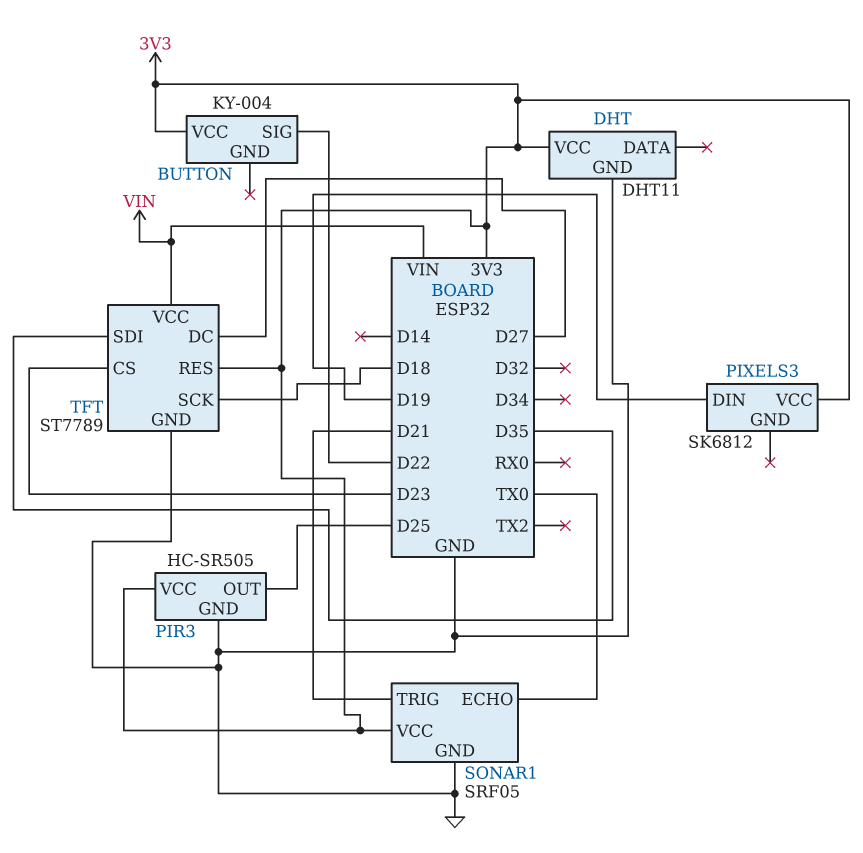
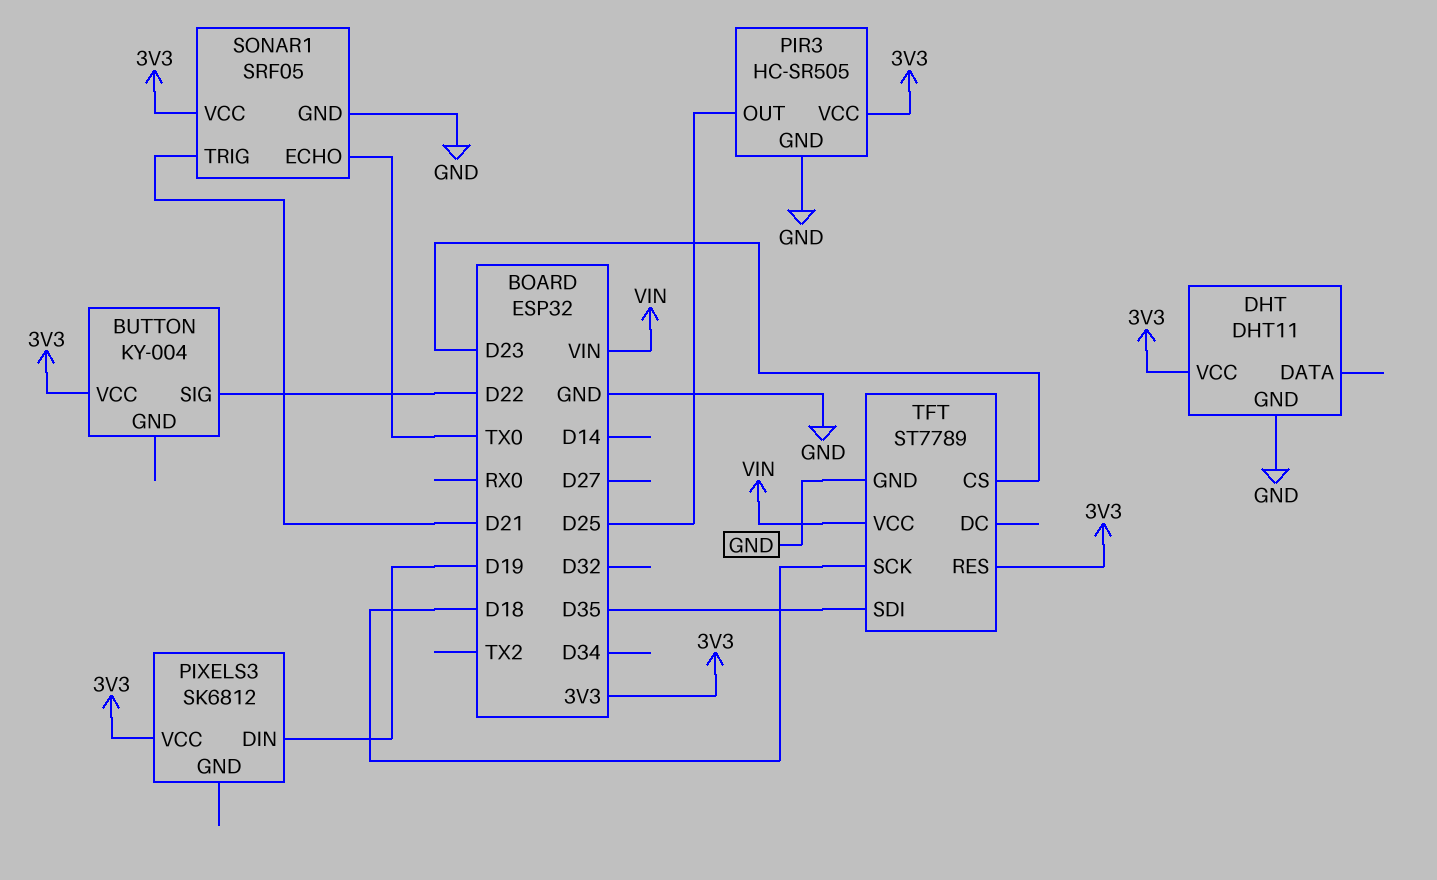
TFT pin DC: D27 -> none

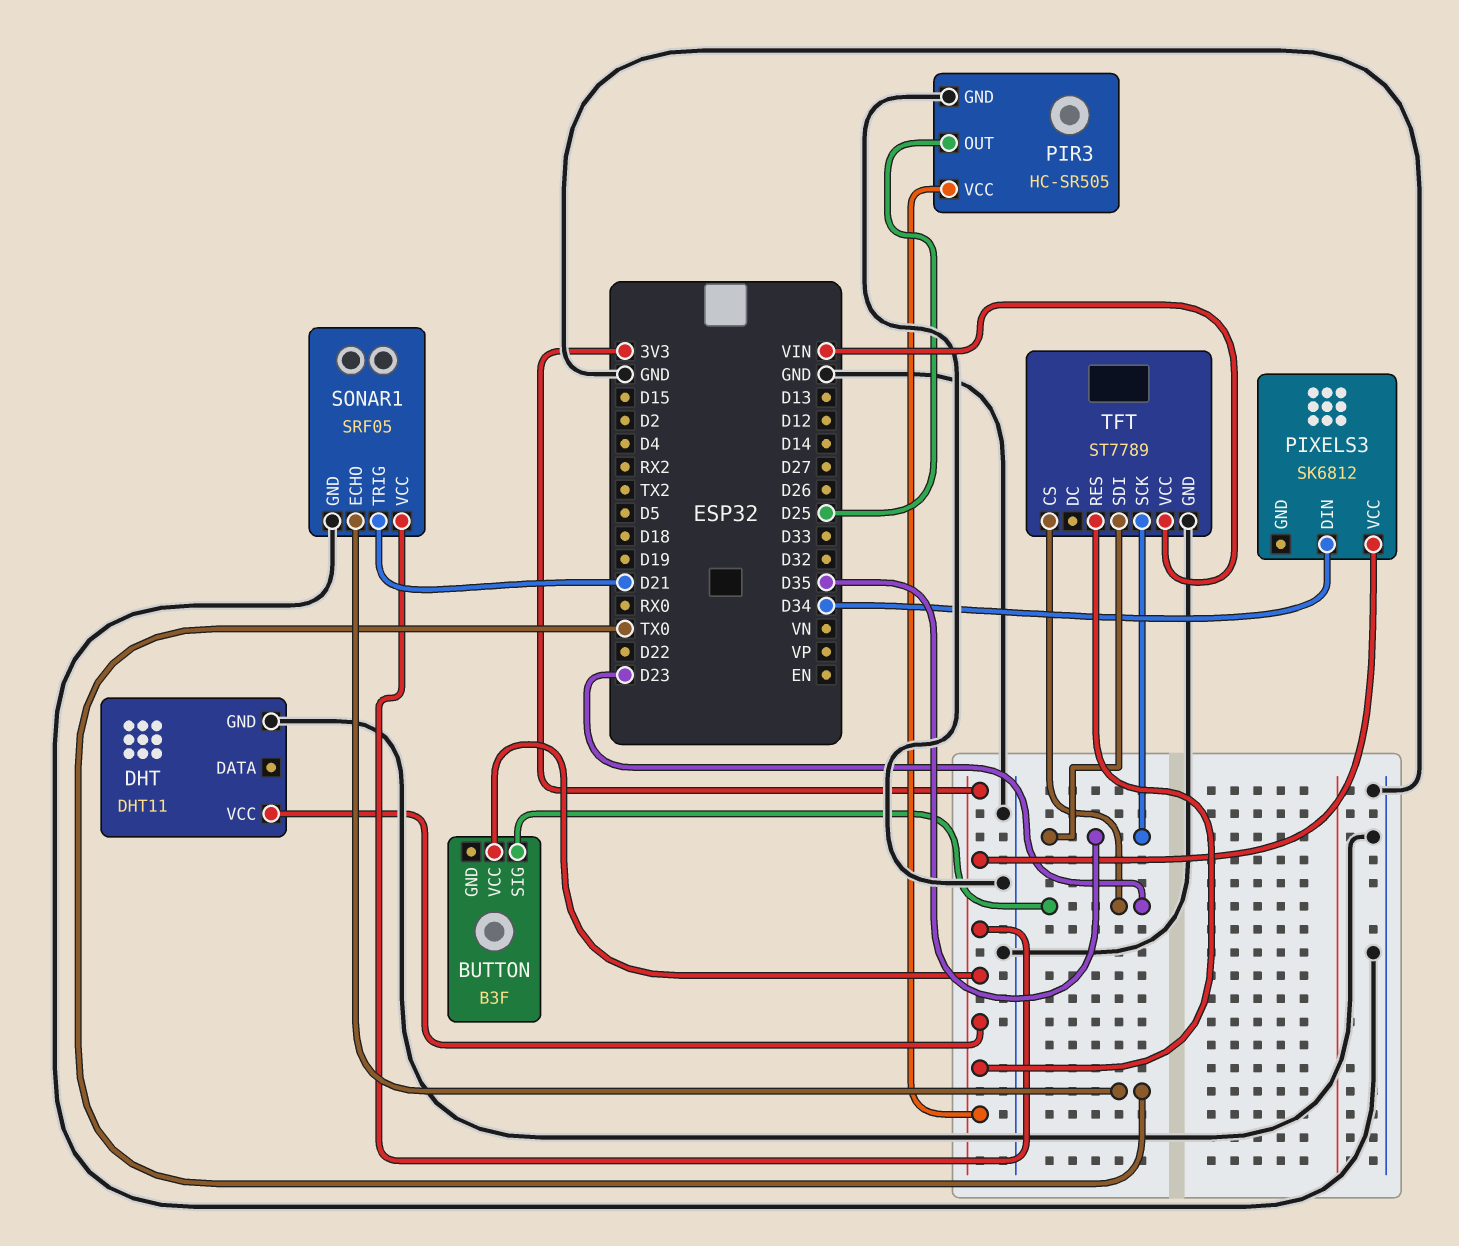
BUTTON: KY-004 -> B3F
BUTTON pin SIG: D22 -> D23
PIXELS3 pin DIN: D19 -> D34
TFT pin SCK: D18 -> D35

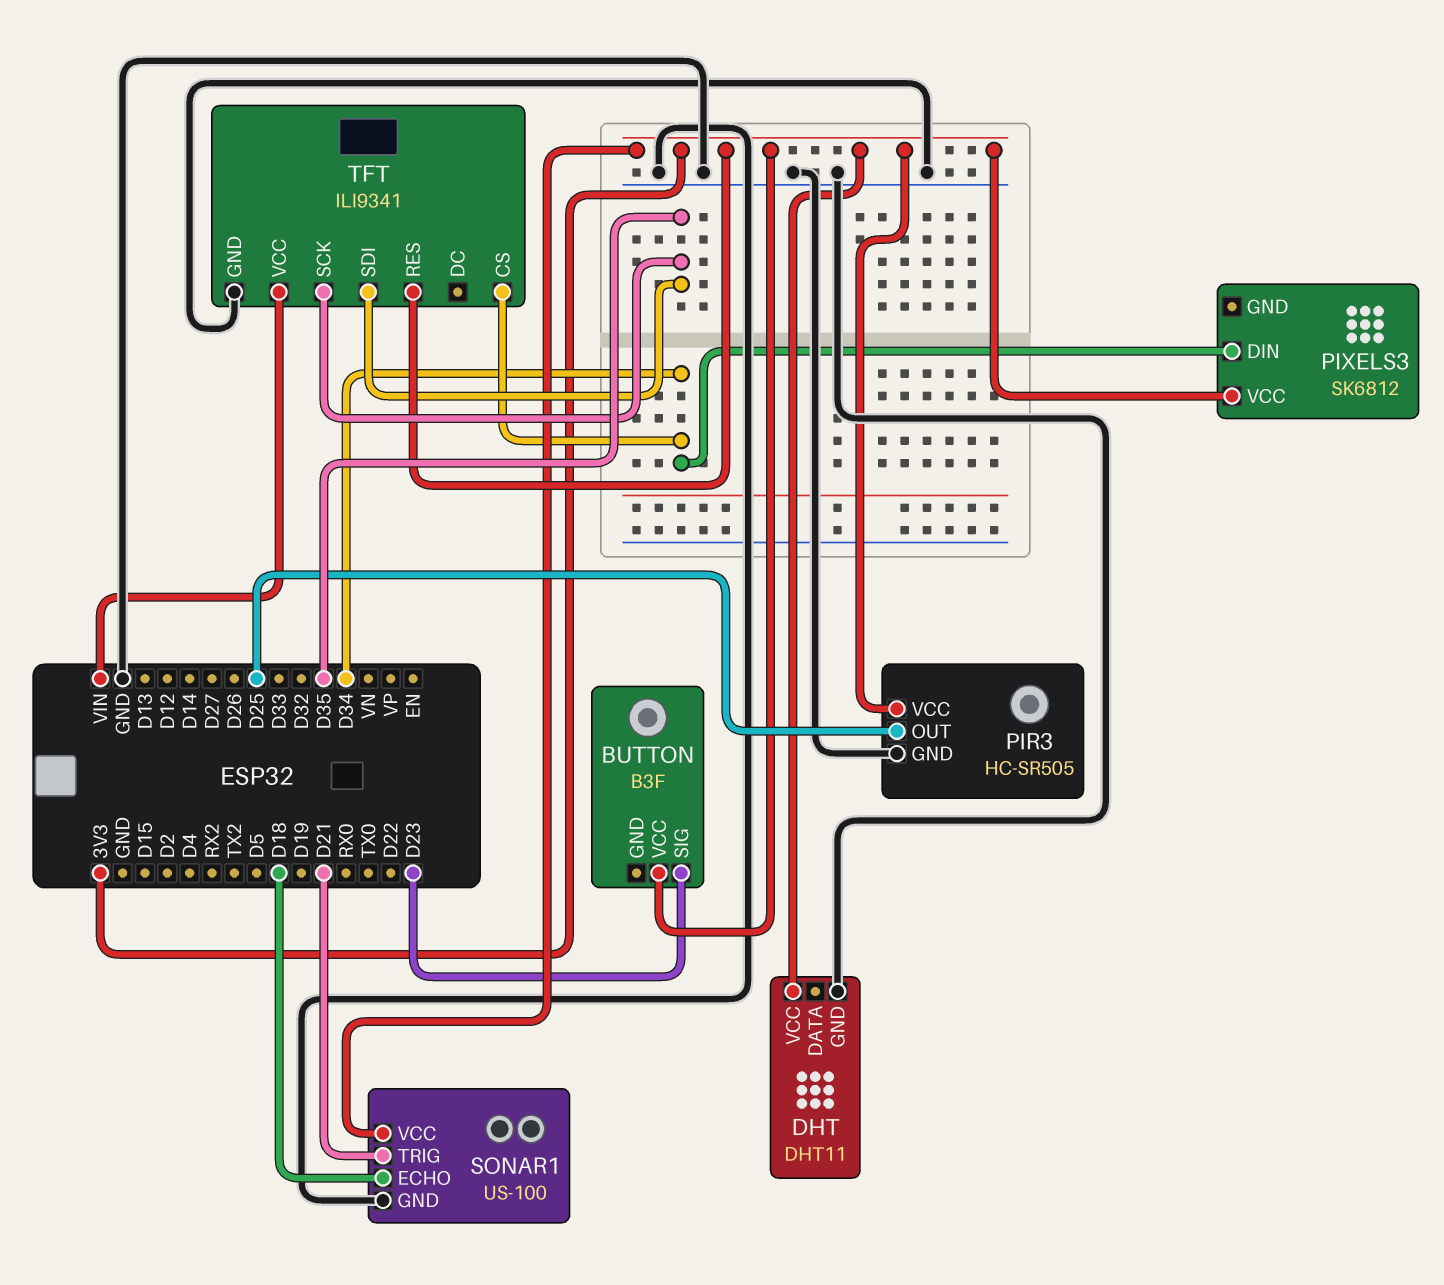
SONAR1: SRF05 -> US-100
SONAR1 pin ECHO: TX0 -> D18
TFT: ST7789 -> ILI9341
TFT pin CS: D23 -> D34

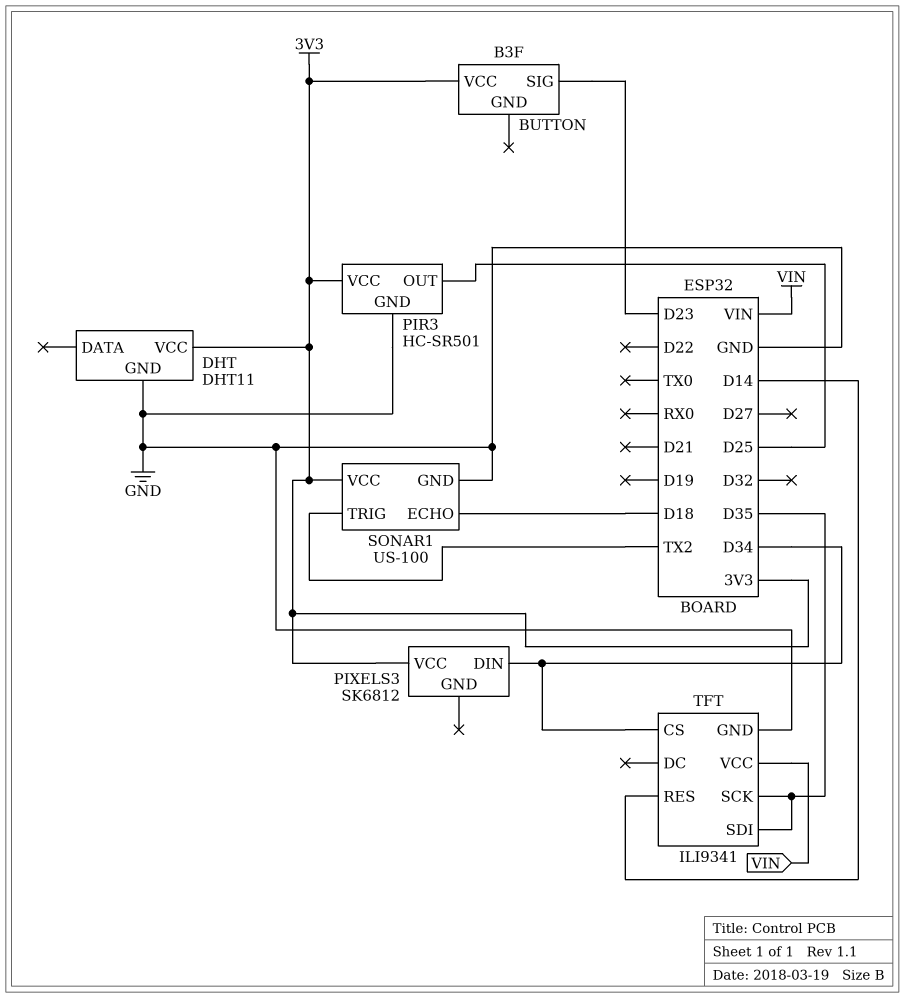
PIR3: HC-SR505 -> HC-SR501
SONAR1 pin TRIG: D21 -> TX2
TFT pin RES: 3V3 -> D14

